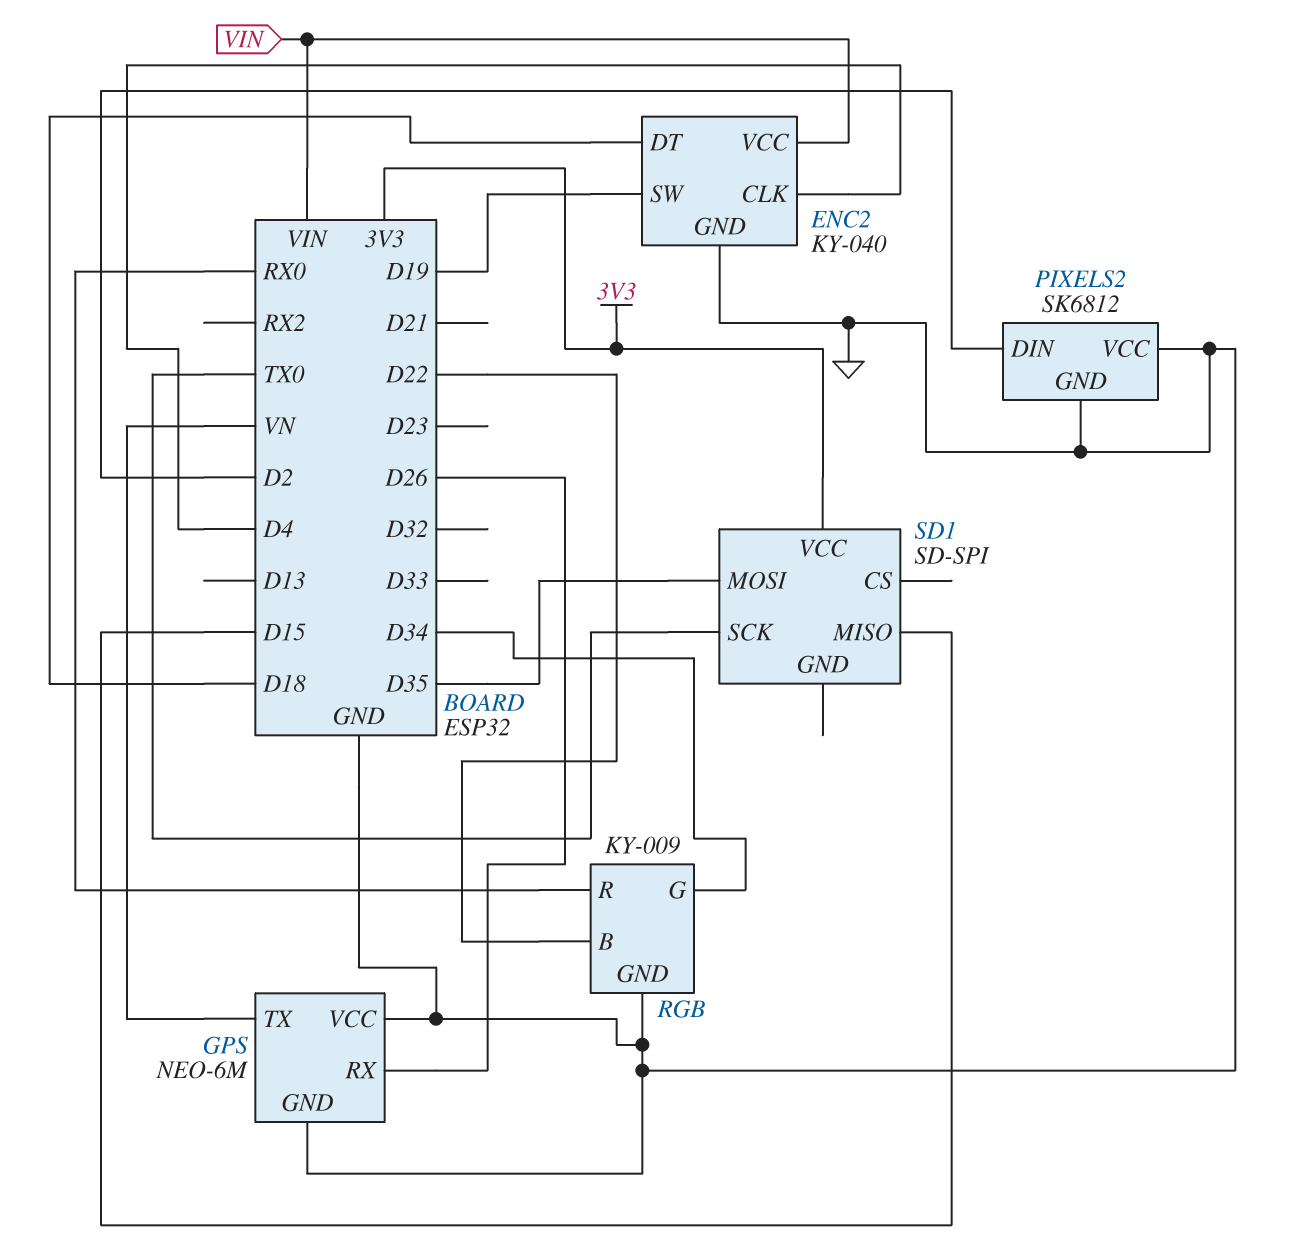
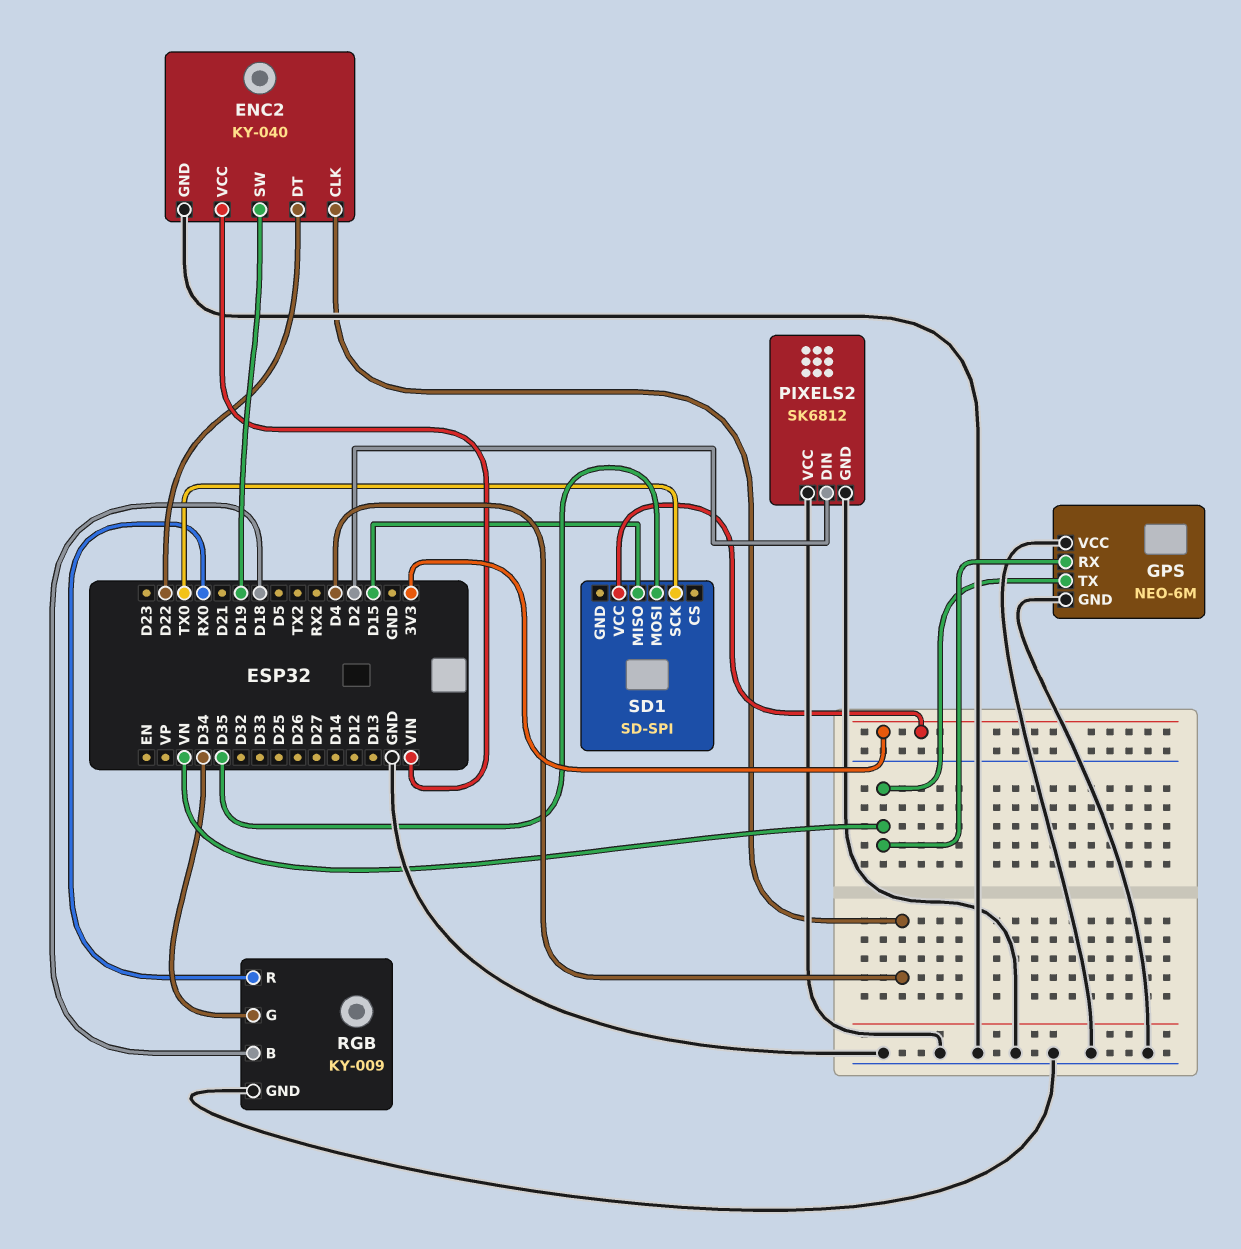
ENC2 pin DT: D18 -> D22
GPS pin RX: D26 -> VN
RGB pin B: D22 -> D18

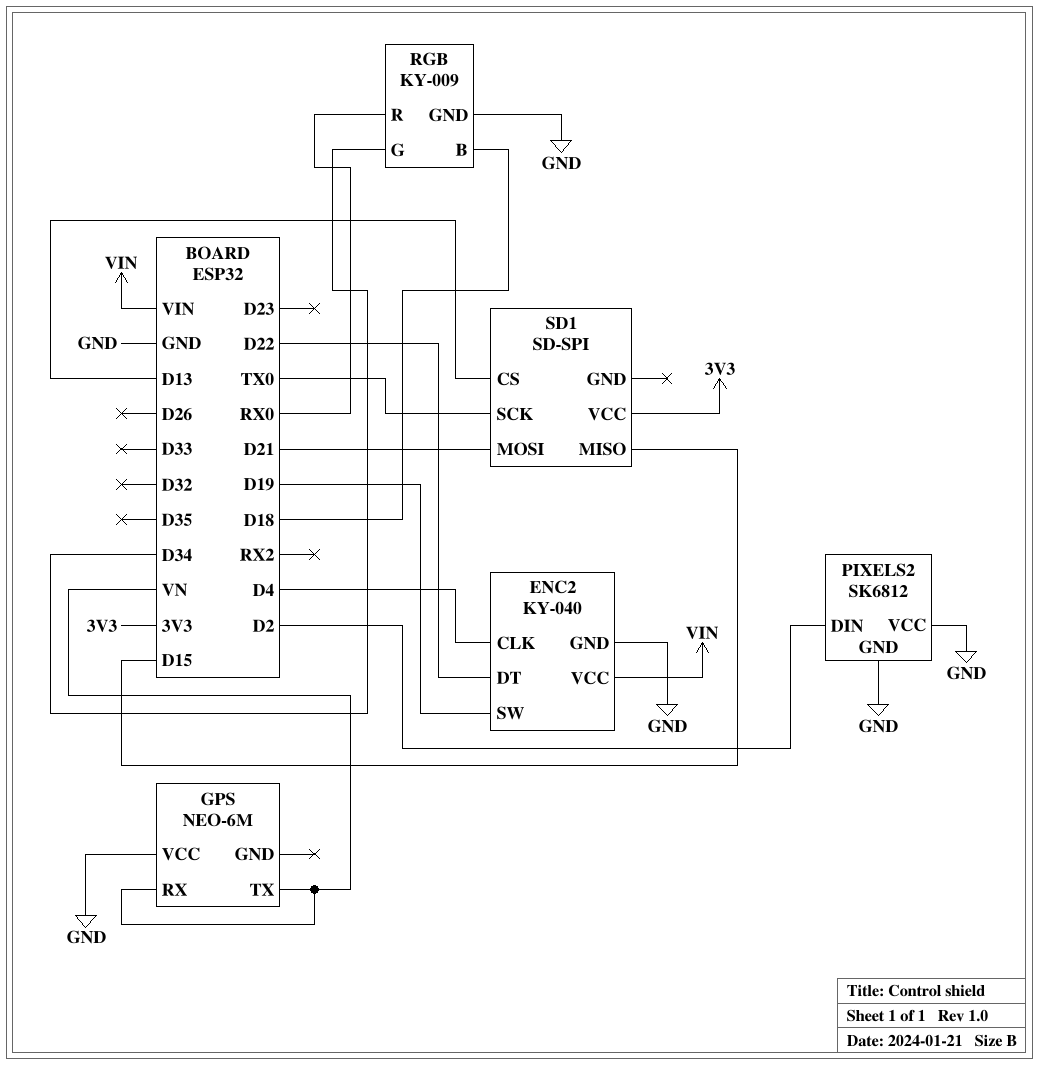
GPS pin GND: GND -> none
SD1 pin CS: none -> D13
SD1 pin MOSI: D35 -> D21

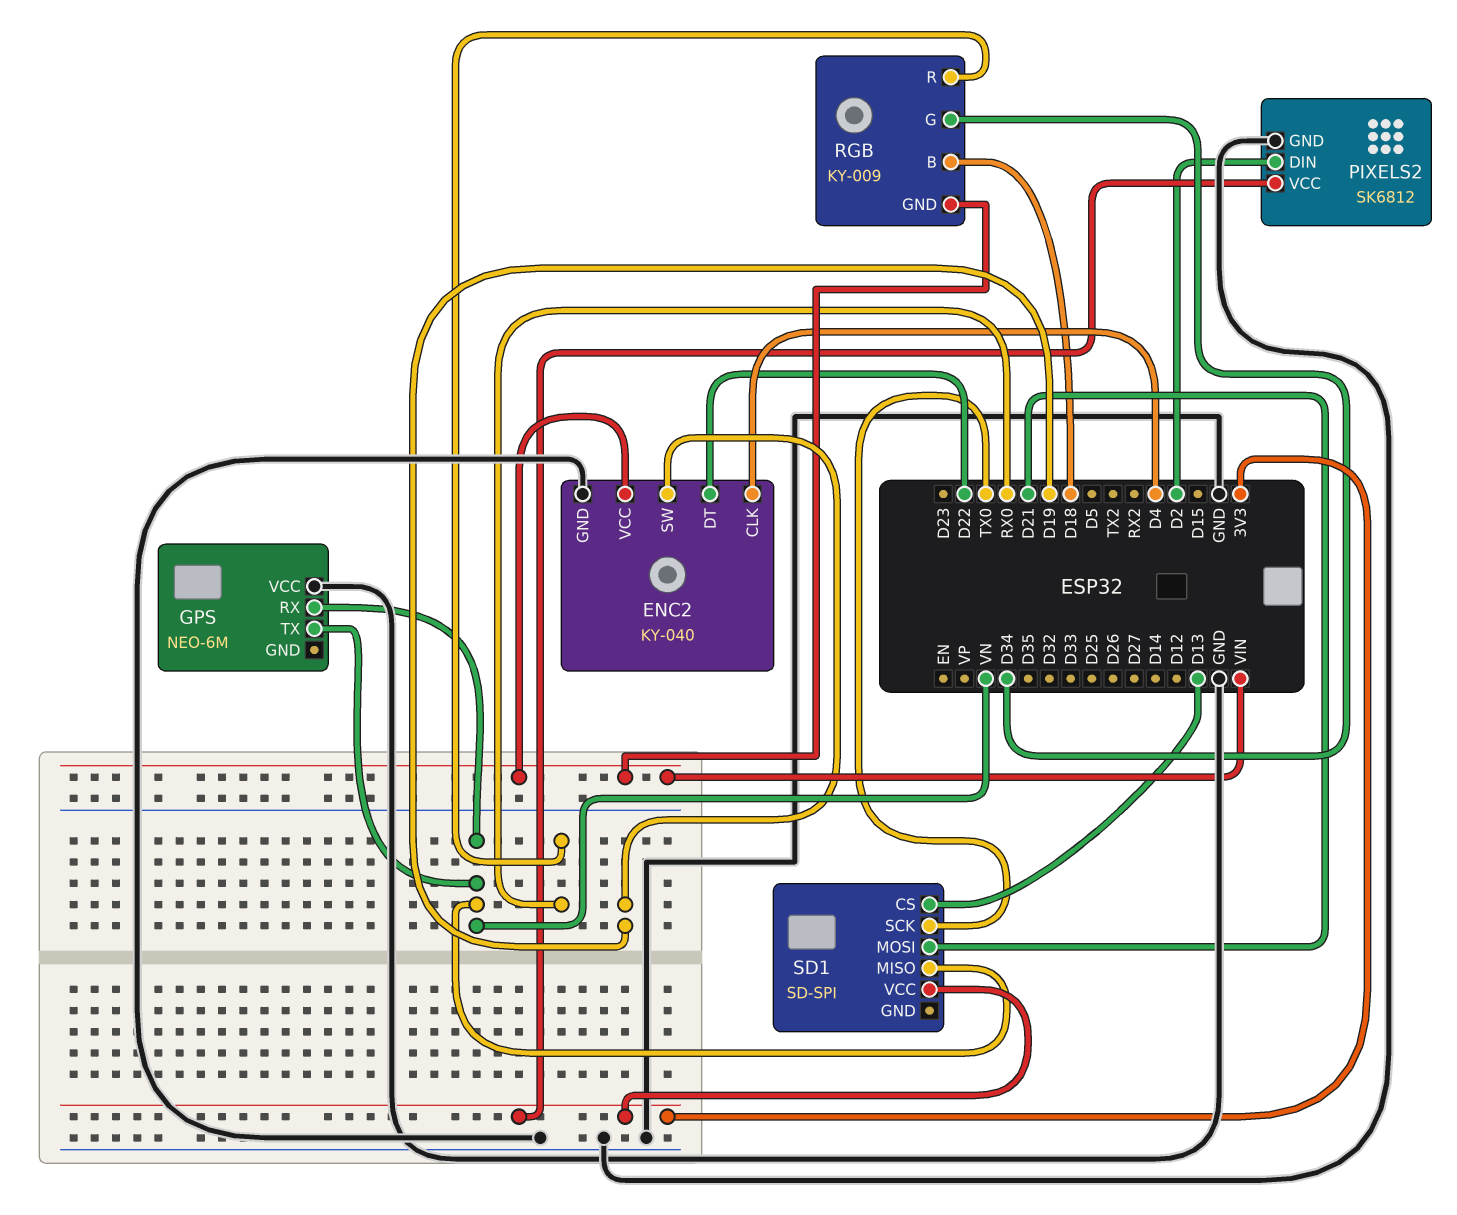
PIXELS2 pin VCC: GND -> 3V3
RGB pin GND: GND -> VIN
SD1 pin MISO: D15 -> VN

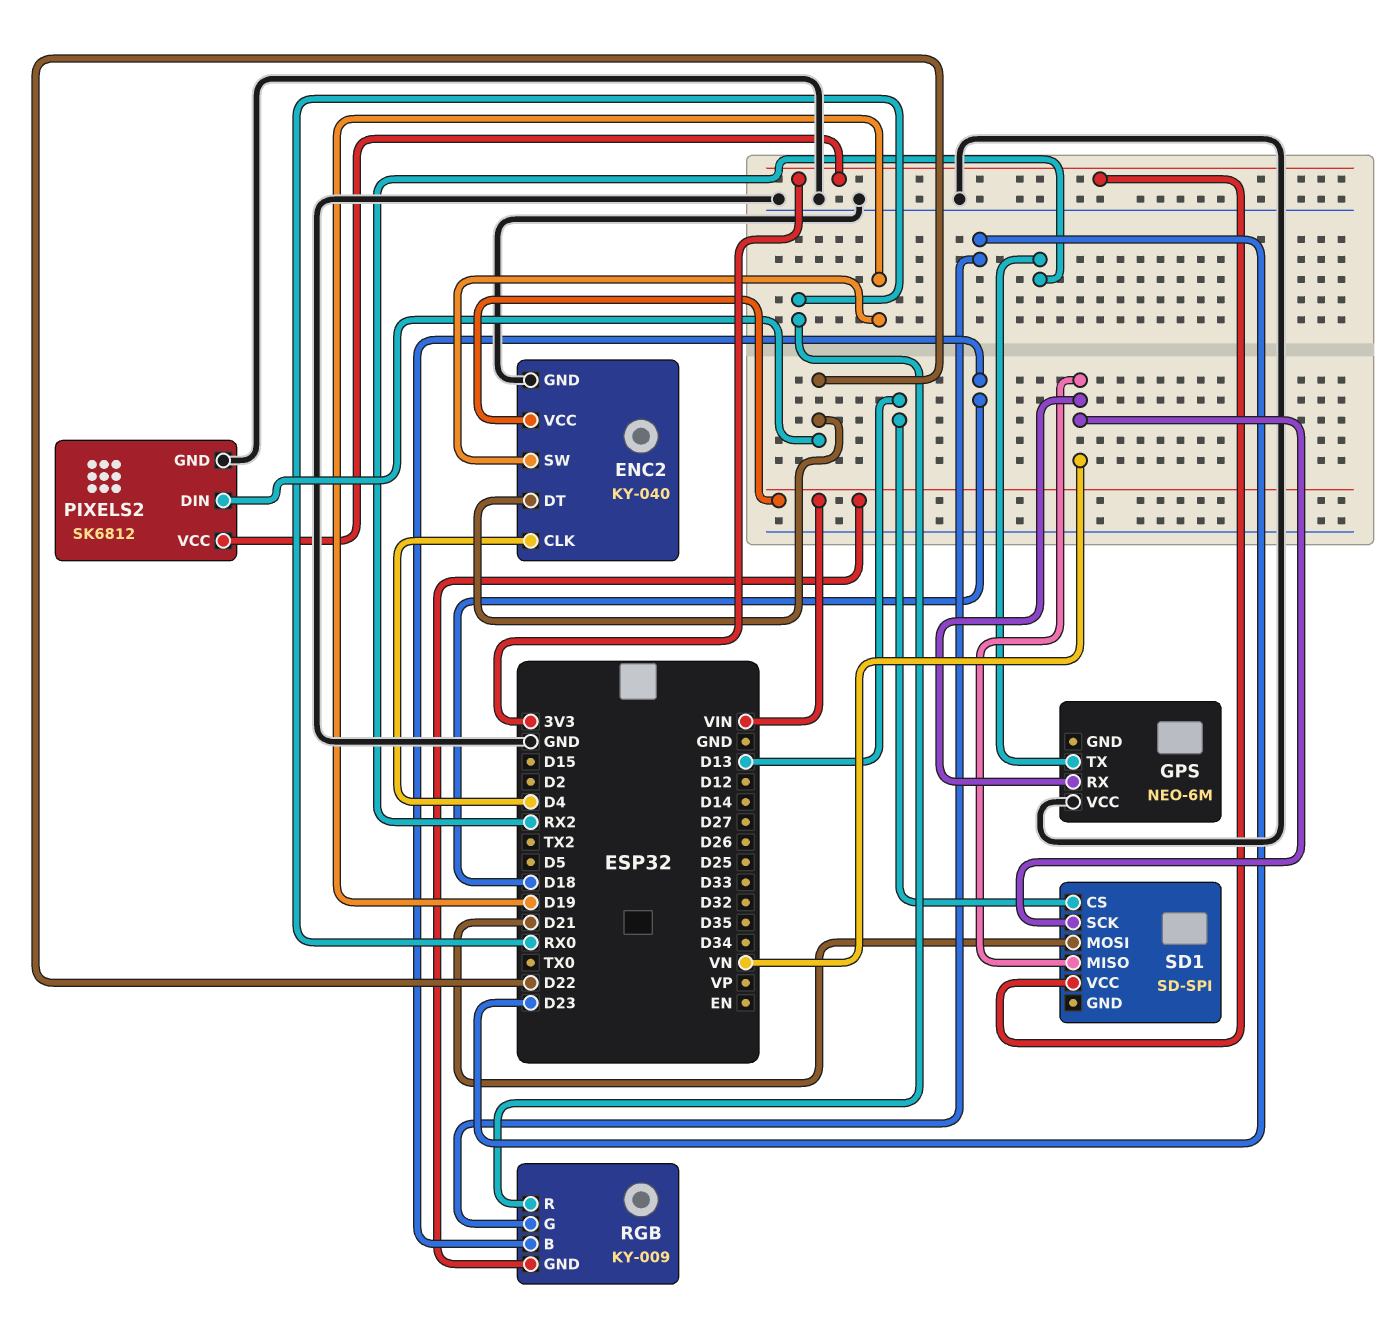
GPS pin TX: VN -> RX2
PIXELS2 pin DIN: D2 -> D22
RGB pin G: D34 -> D23
SD1 pin SCK: TX0 -> VN

